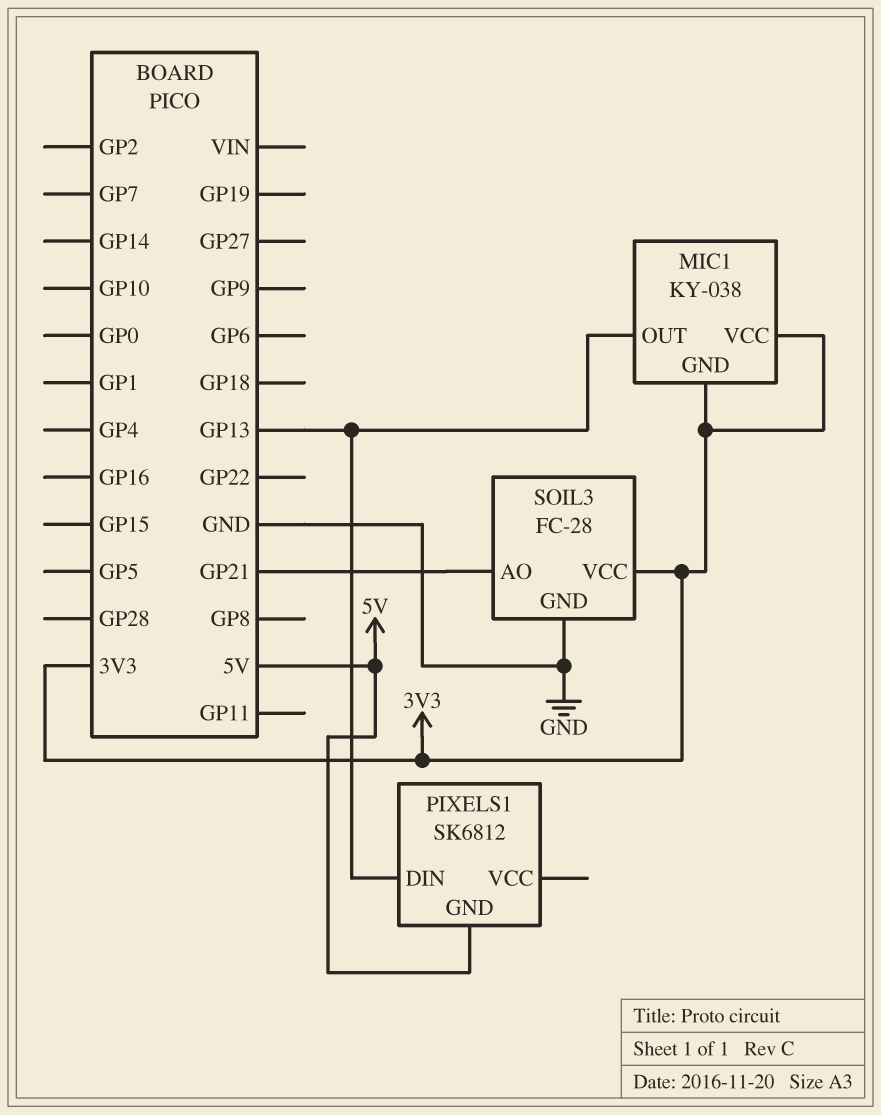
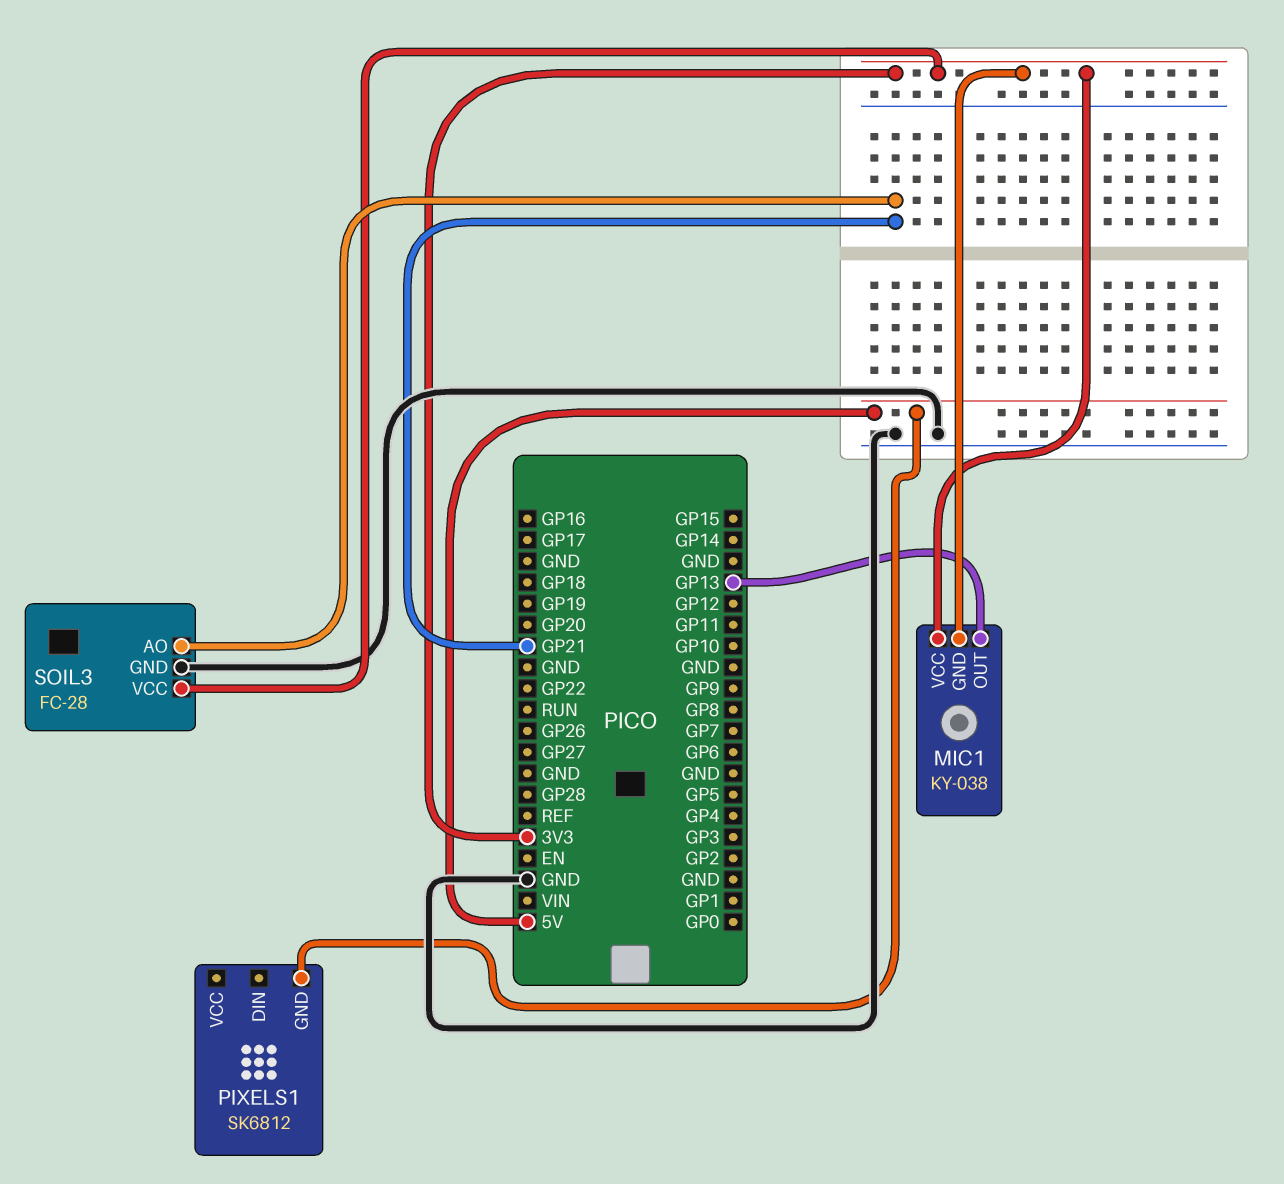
PIXELS1 pin DIN: GP13 -> none

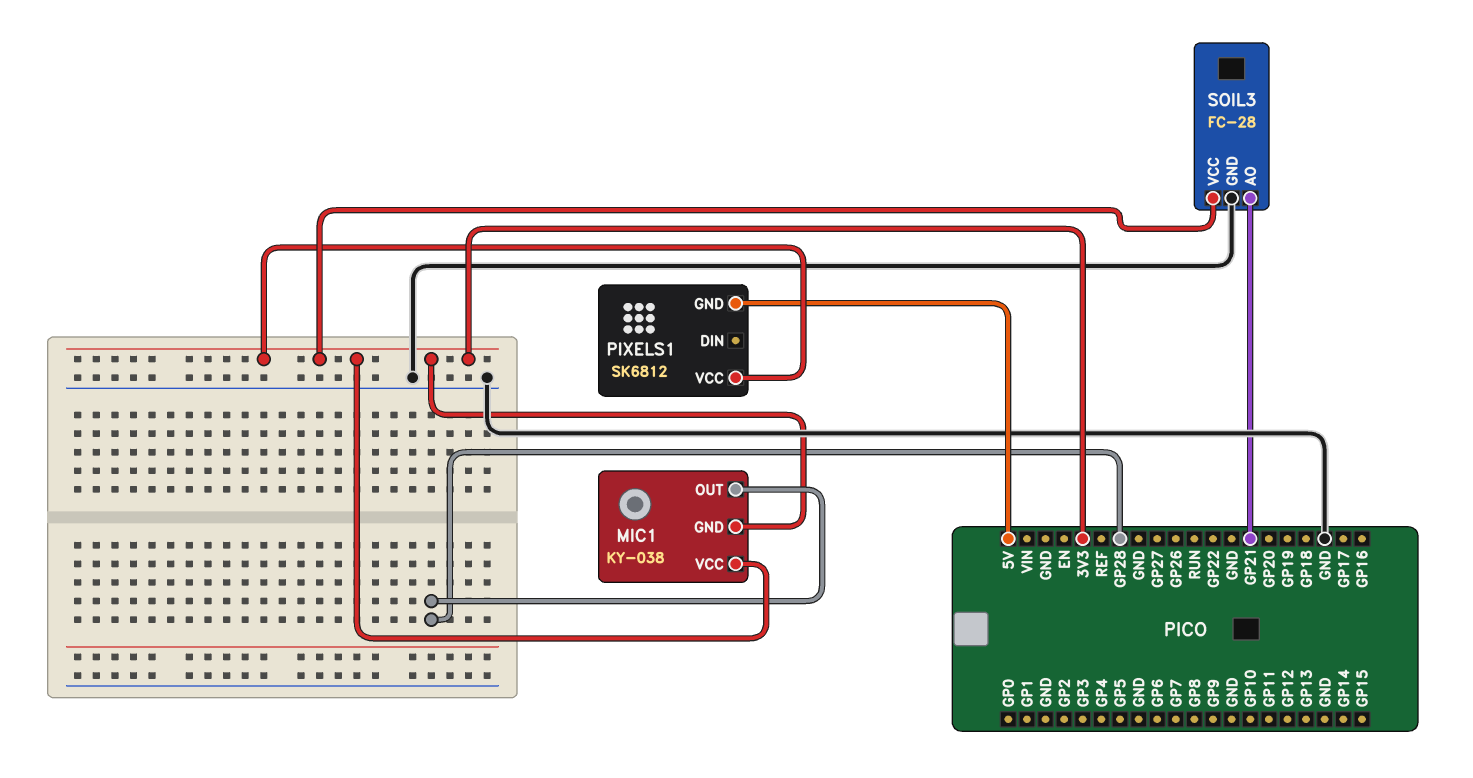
MIC1 pin OUT: GP13 -> GP28
PIXELS1 pin VCC: none -> 3V3

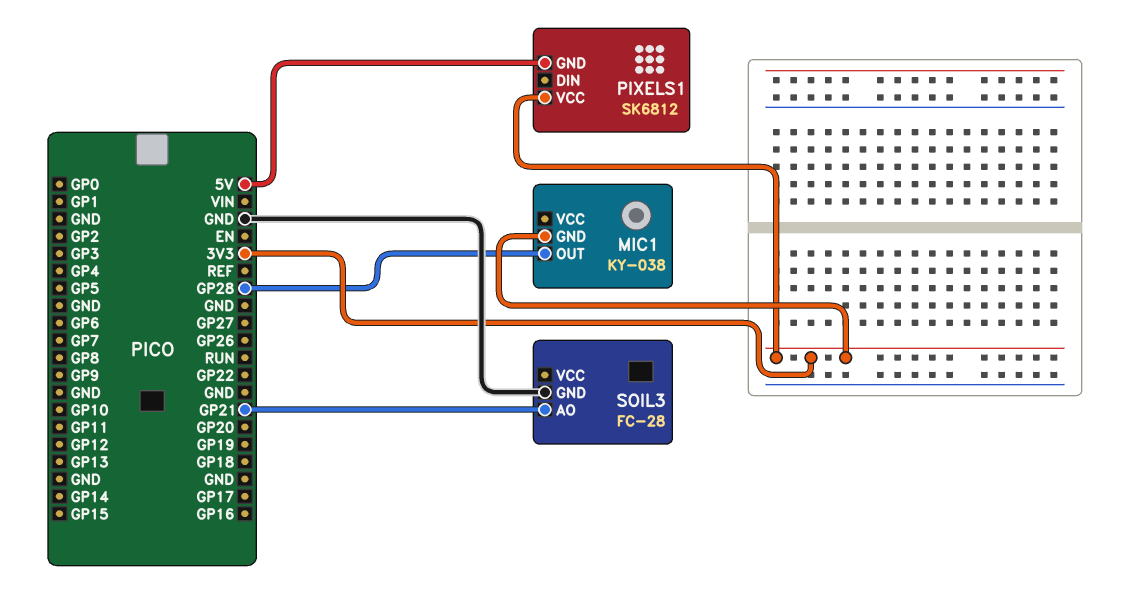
MIC1 pin VCC: 3V3 -> none
SOIL3 pin VCC: 3V3 -> none

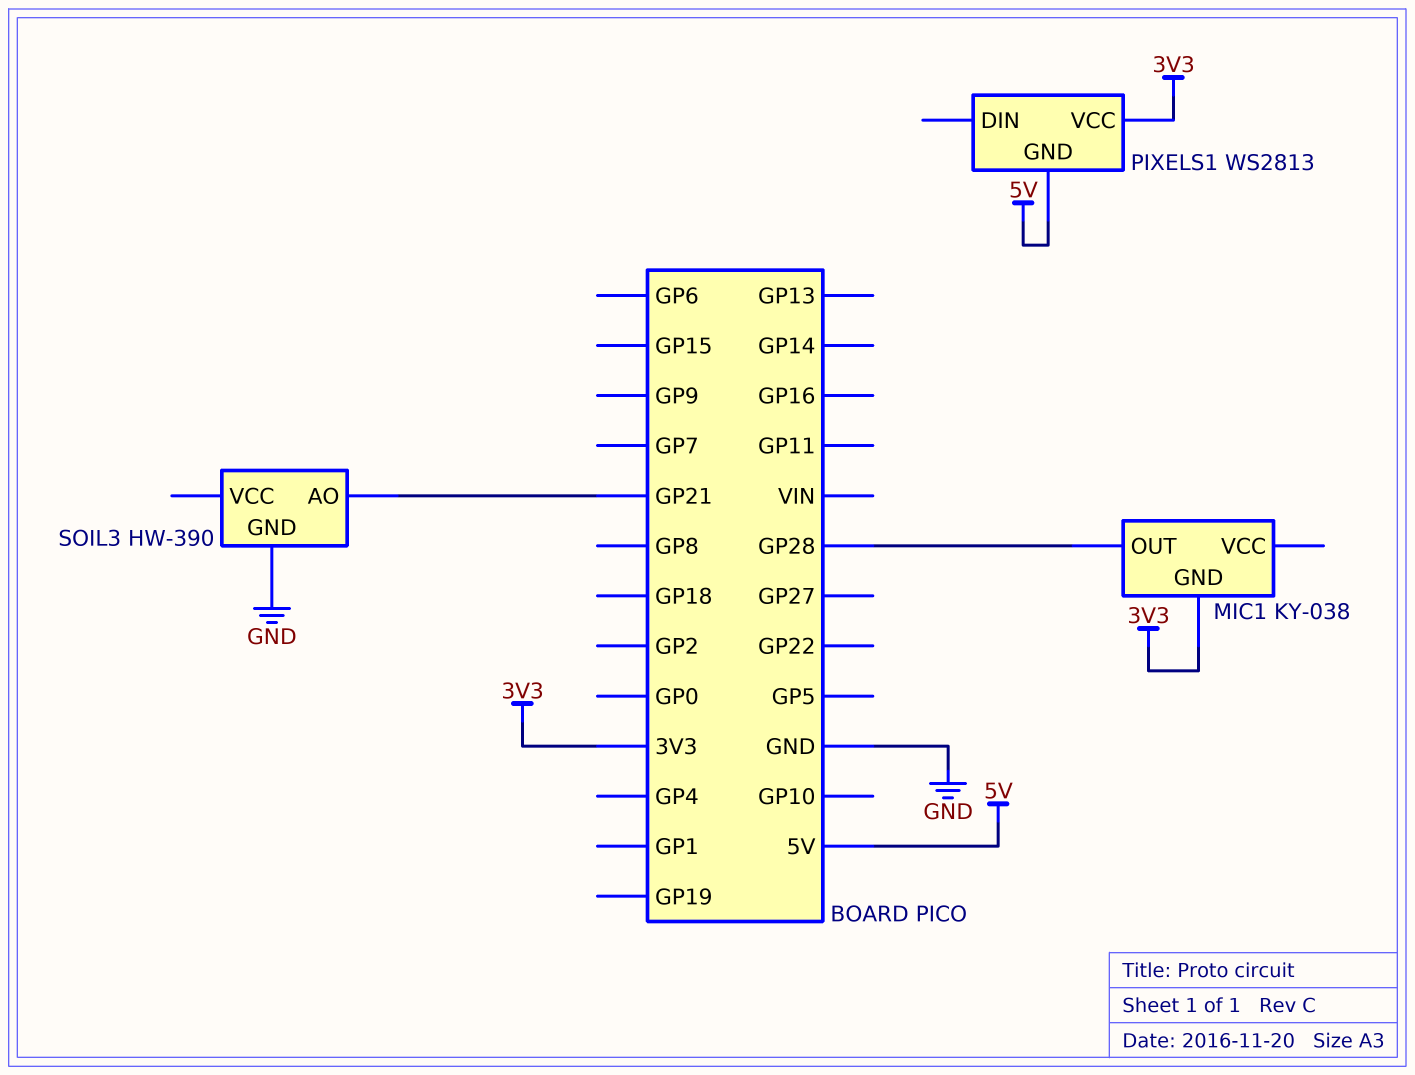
PIXELS1: SK6812 -> WS2813
SOIL3: FC-28 -> HW-390

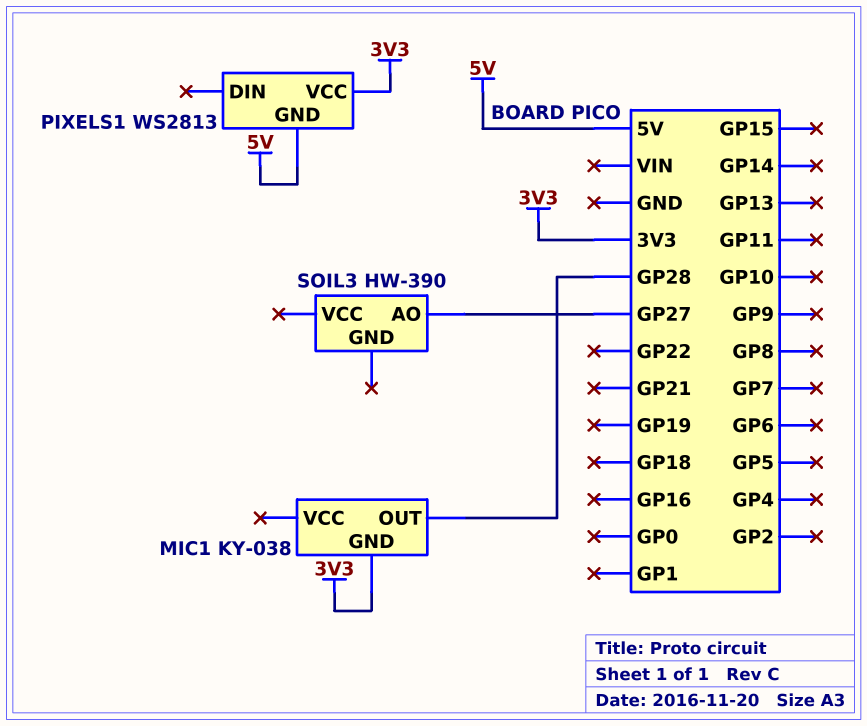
SOIL3 pin AO: GP21 -> GP27
SOIL3 pin GND: GND -> none

